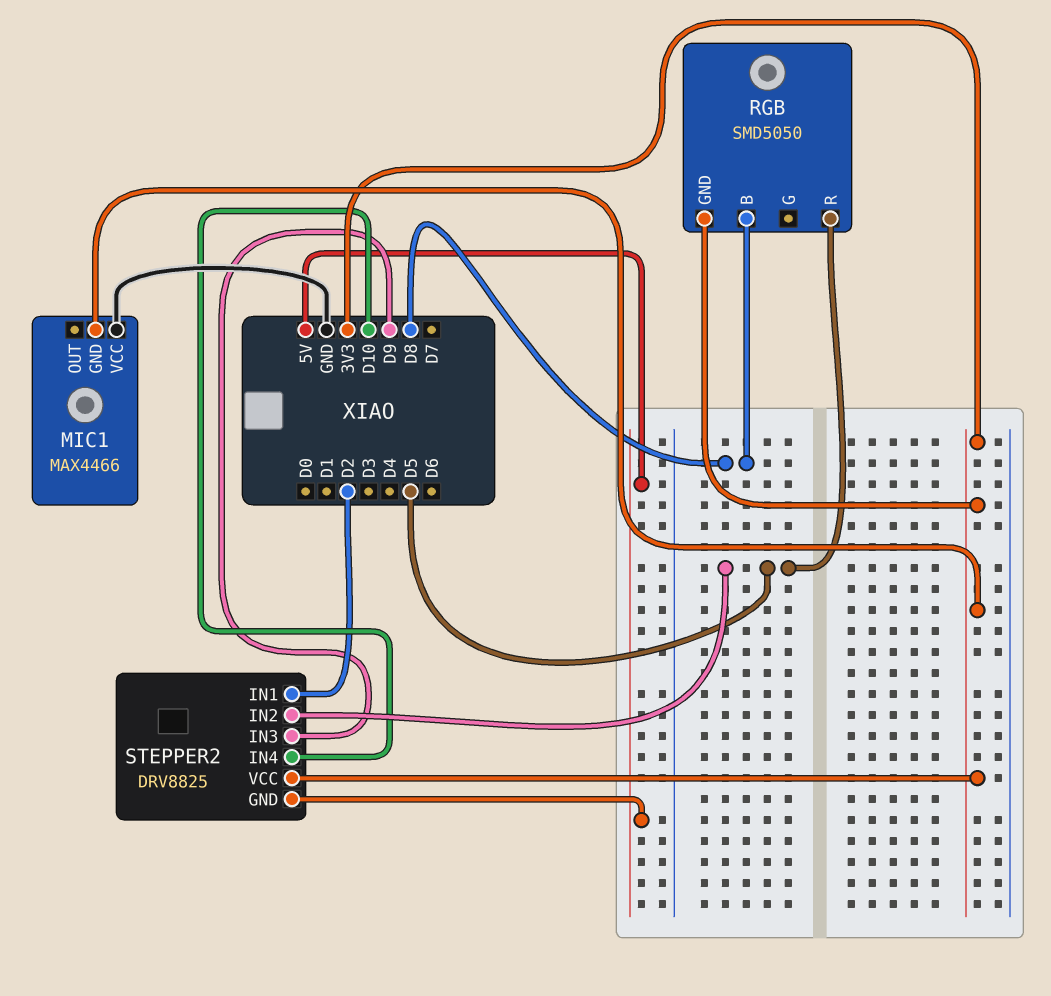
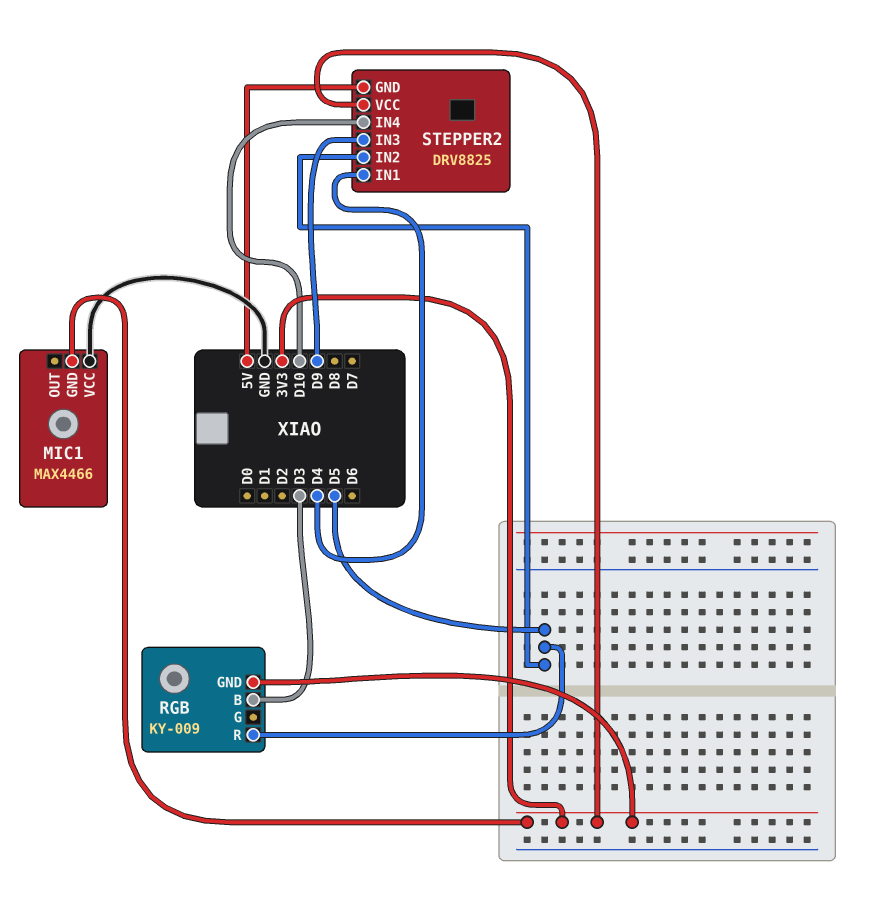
RGB: SMD5050 -> KY-009
RGB pin B: D8 -> D3
STEPPER2 pin IN1: D2 -> D4

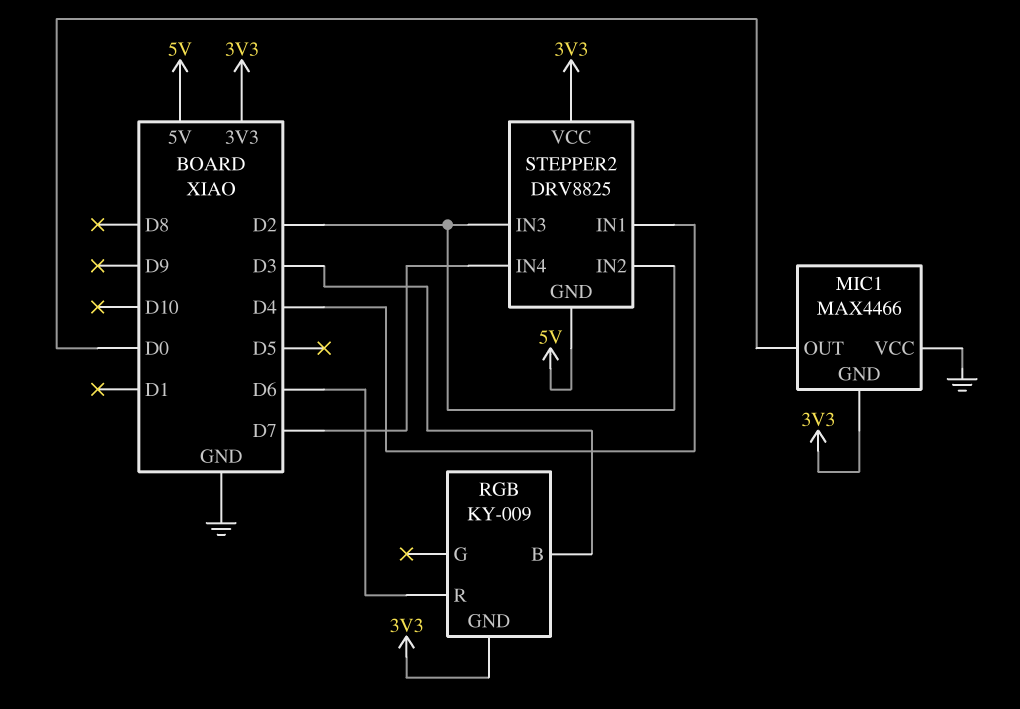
MIC1 pin OUT: none -> D0
RGB pin R: D5 -> D6
STEPPER2 pin IN2: D5 -> D2
STEPPER2 pin IN3: D9 -> D2
STEPPER2 pin IN4: D10 -> D7

